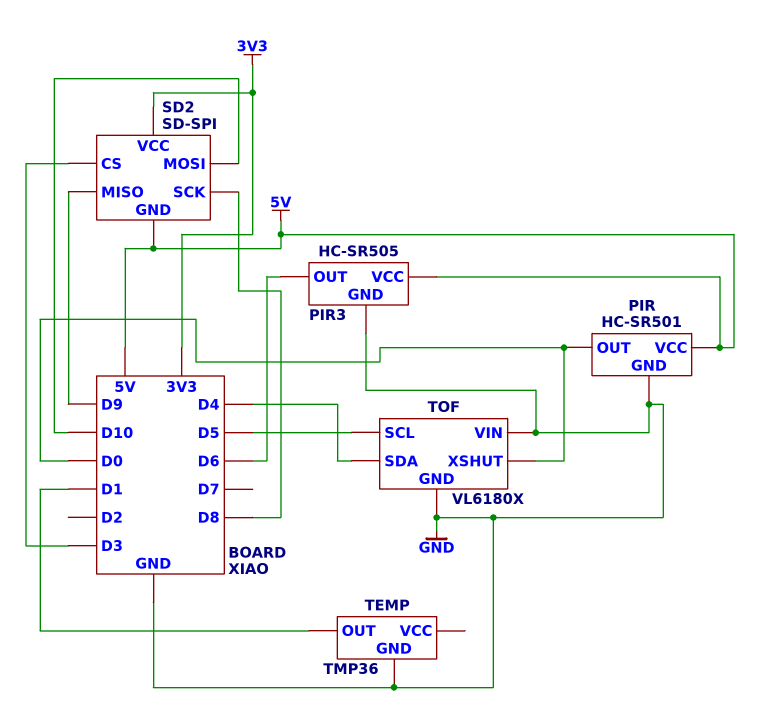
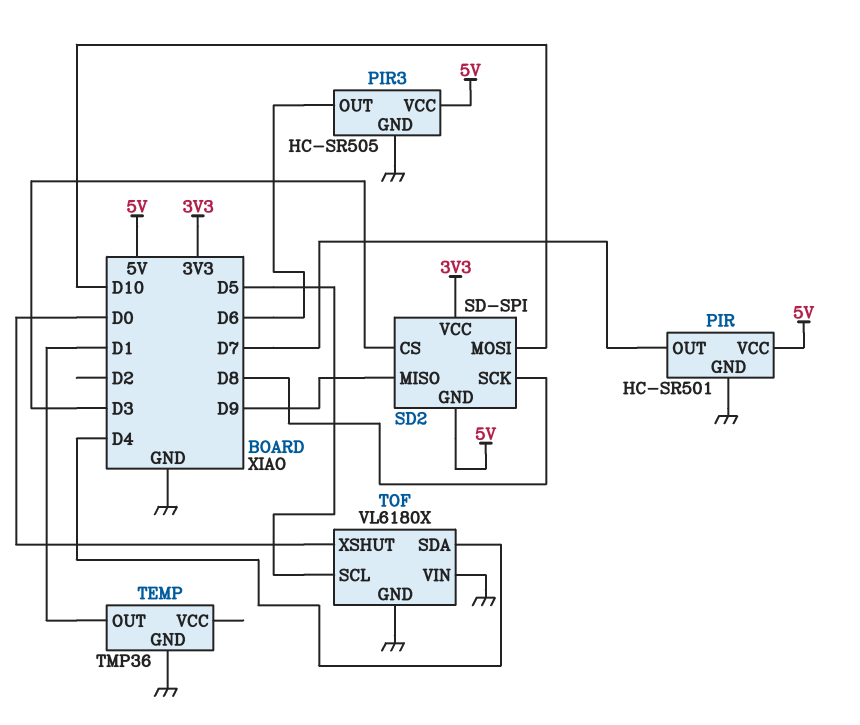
PIR pin OUT: D0 -> D7

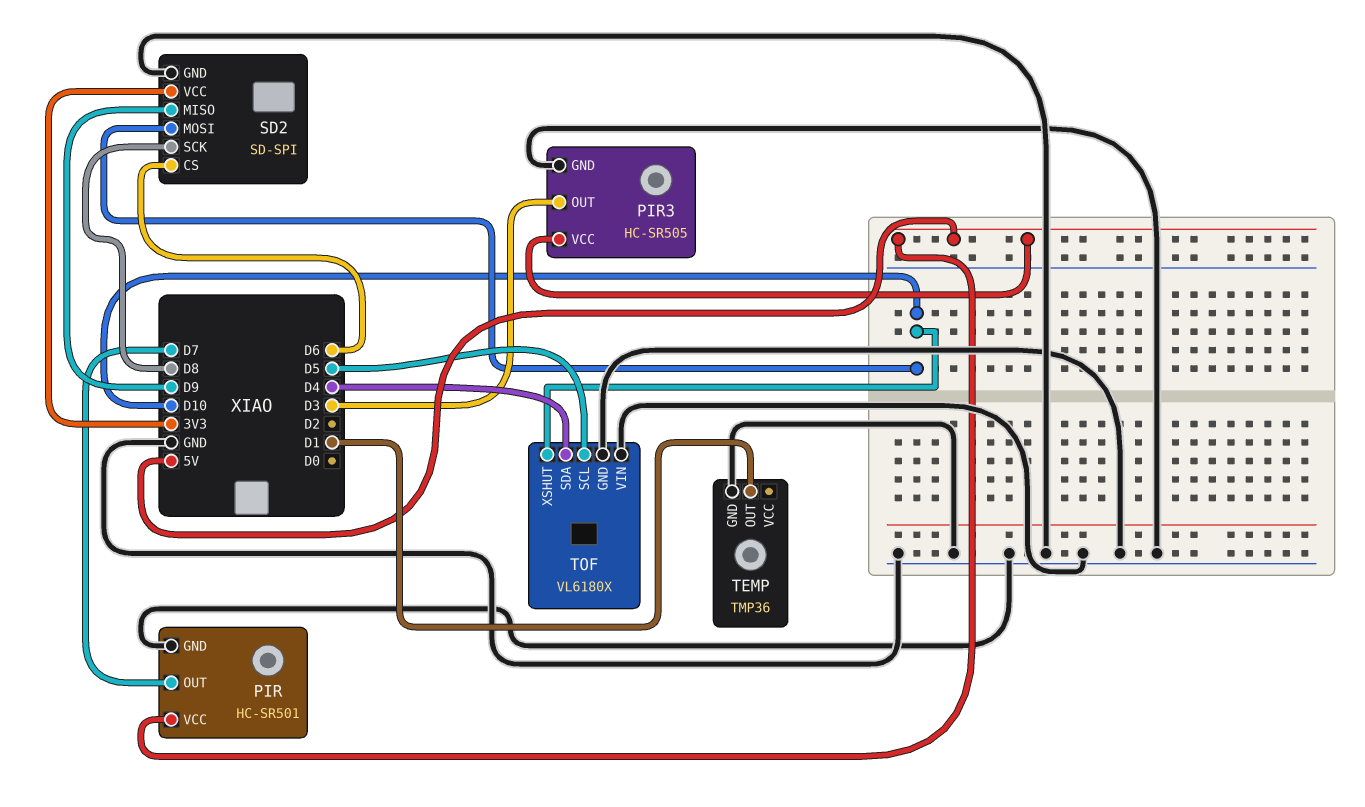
PIR3 pin OUT: D6 -> D3
SD2 pin CS: D3 -> D6
SD2 pin GND: 5V -> GND
TOF pin XSHUT: D0 -> D10

